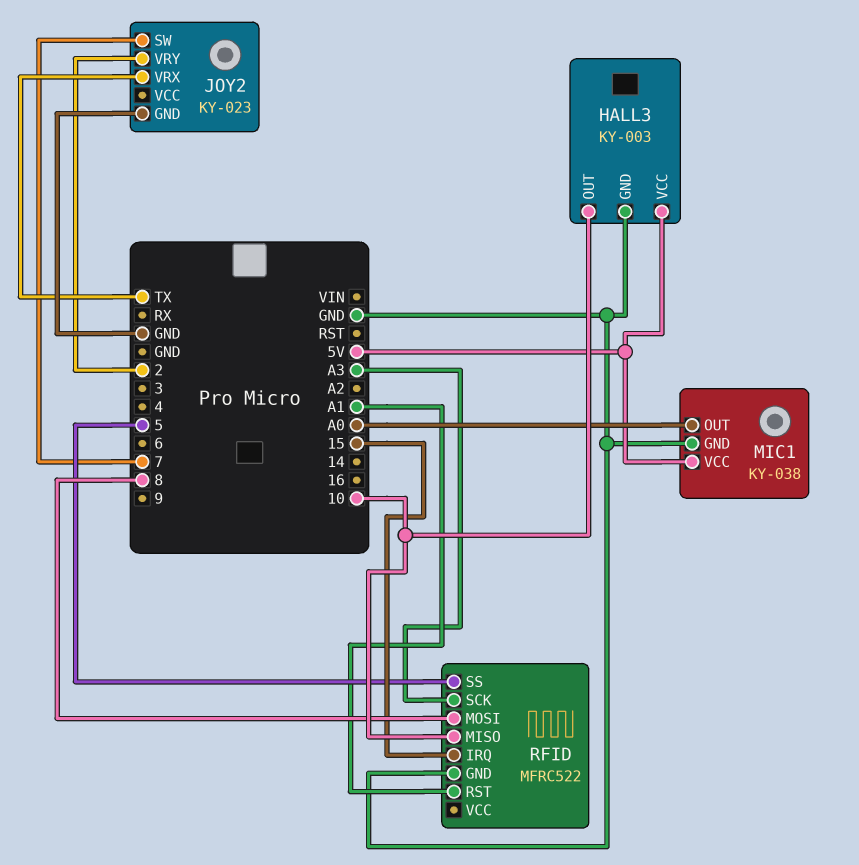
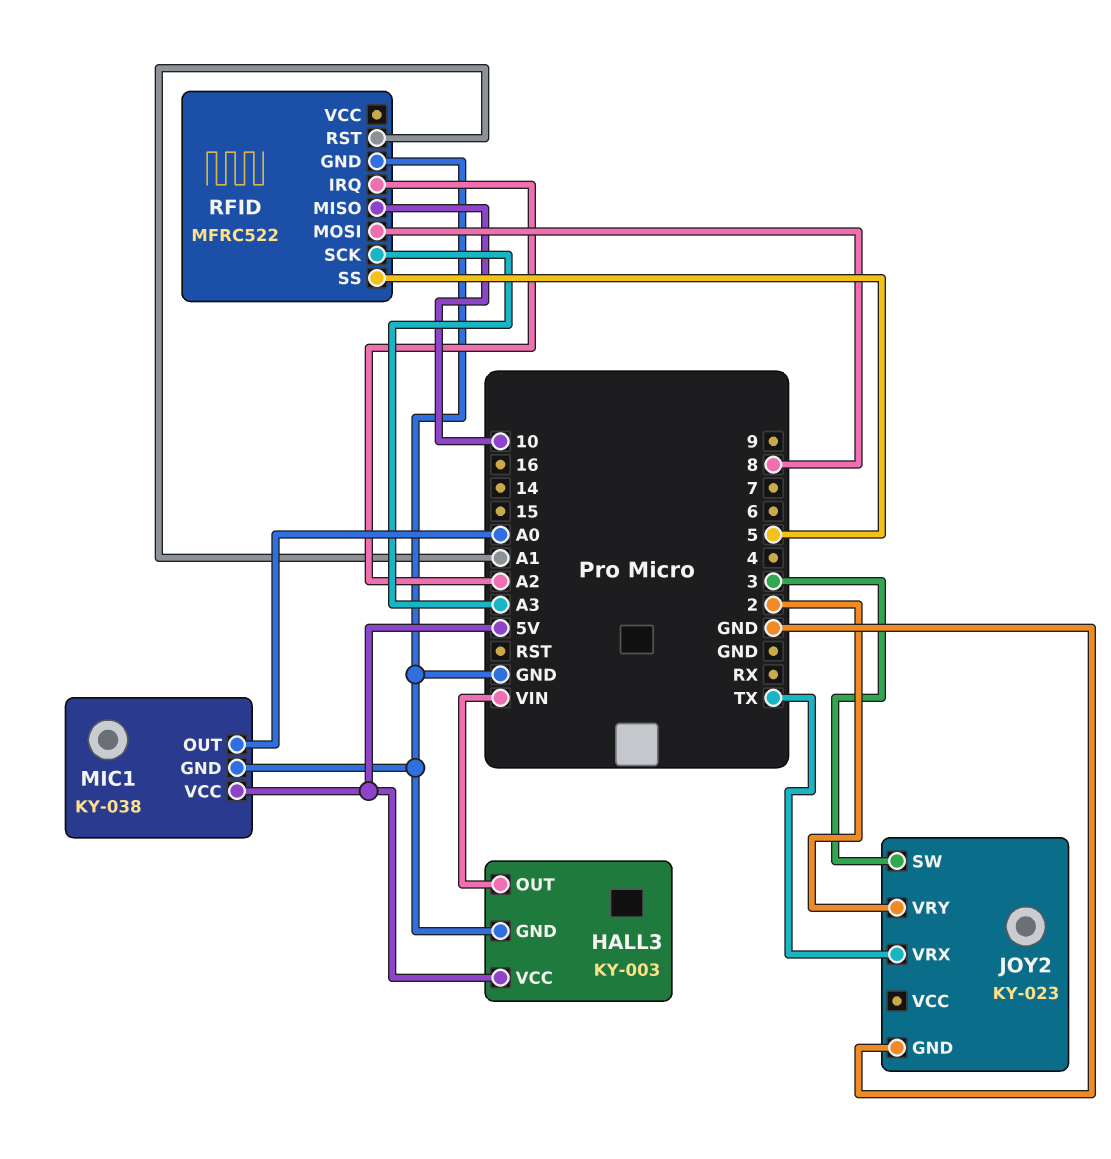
HALL3 pin OUT: 10 -> VIN
JOY2 pin SW: 7 -> 3
RFID pin IRQ: 15 -> A2

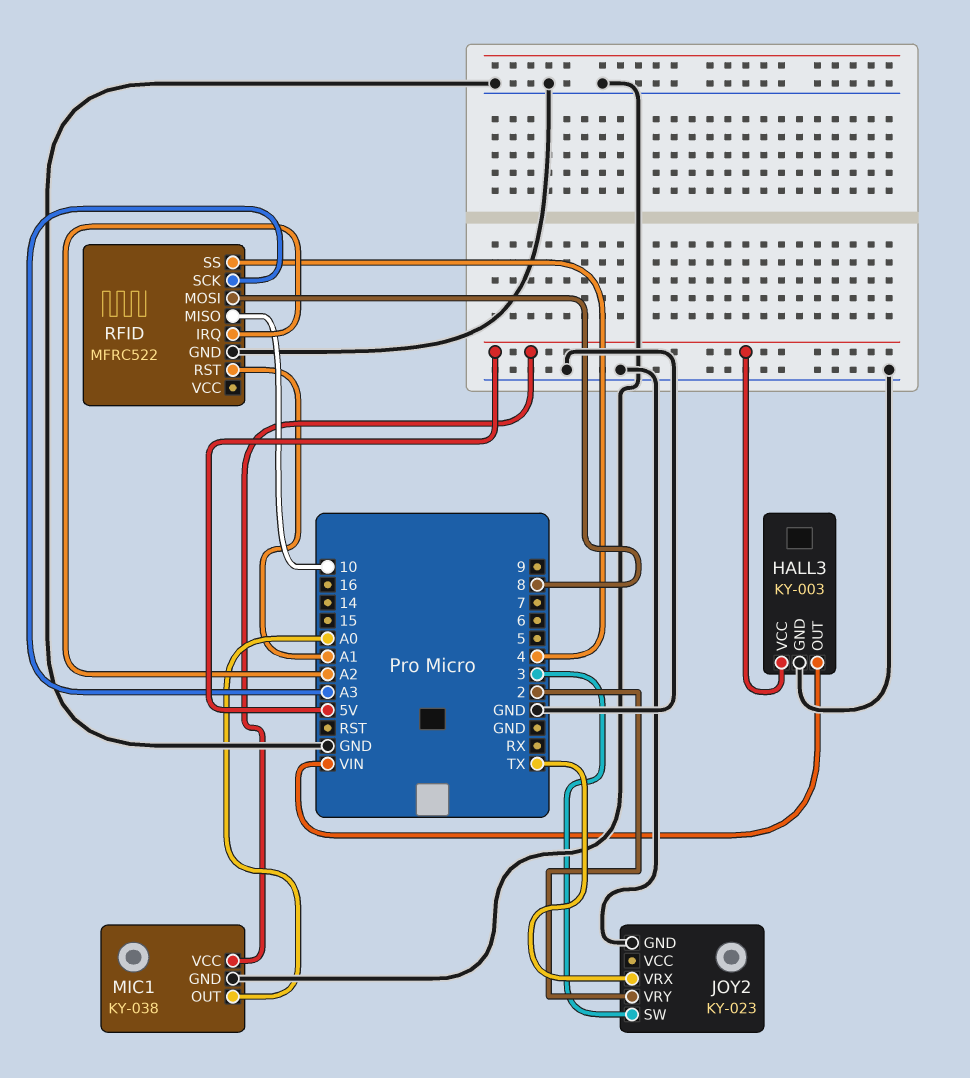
RFID pin SS: 5 -> 4

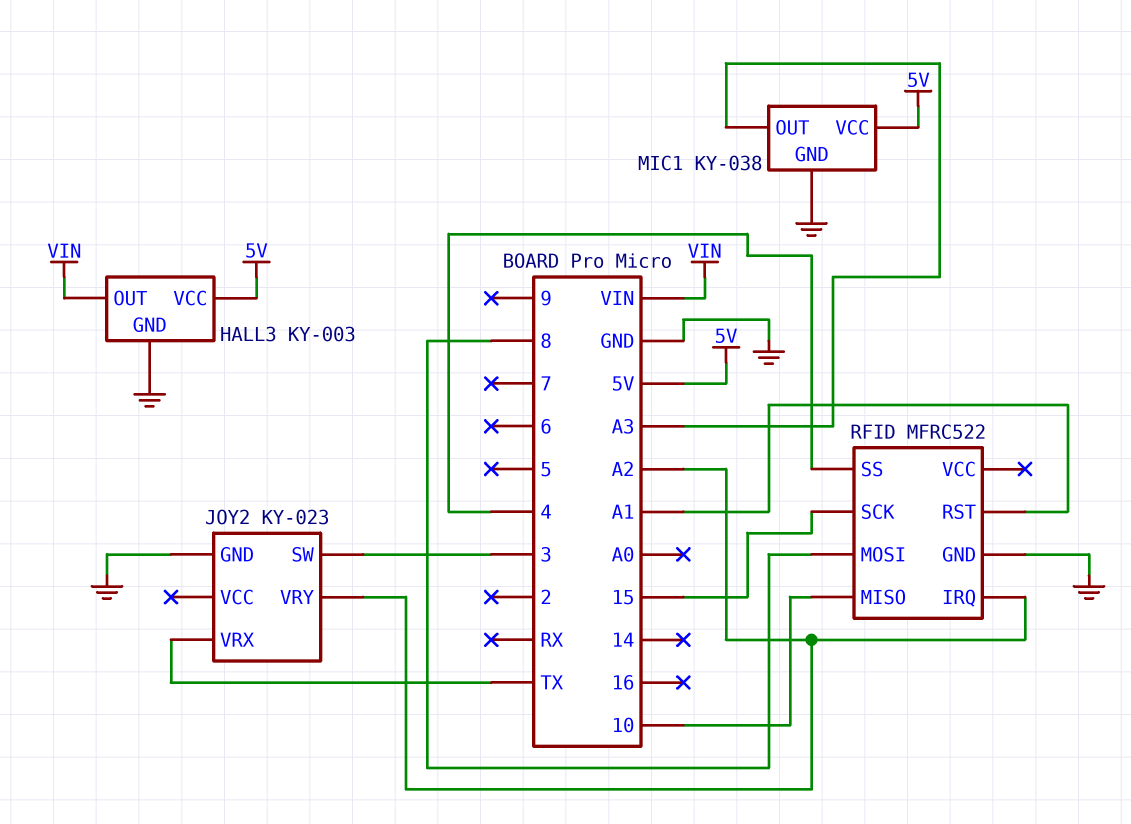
JOY2 pin VRY: 2 -> A2
MIC1 pin OUT: A0 -> A3
RFID pin SCK: A3 -> 15

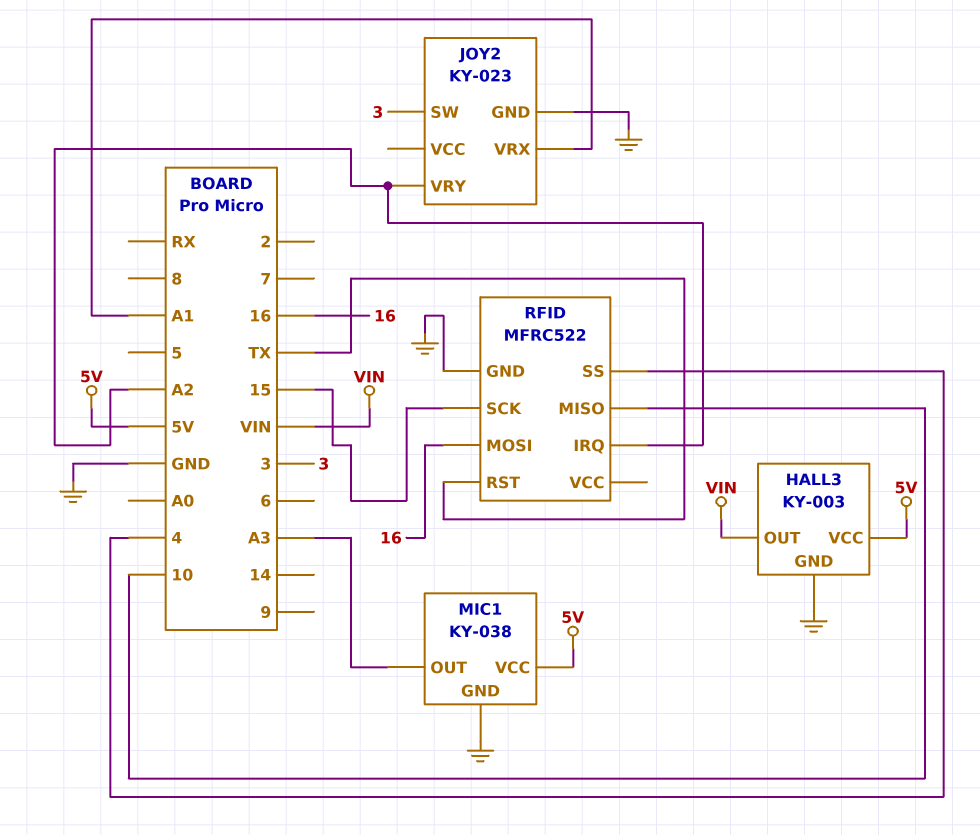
JOY2 pin VRX: TX -> A1
RFID pin MOSI: 8 -> 16
RFID pin RST: A1 -> TX

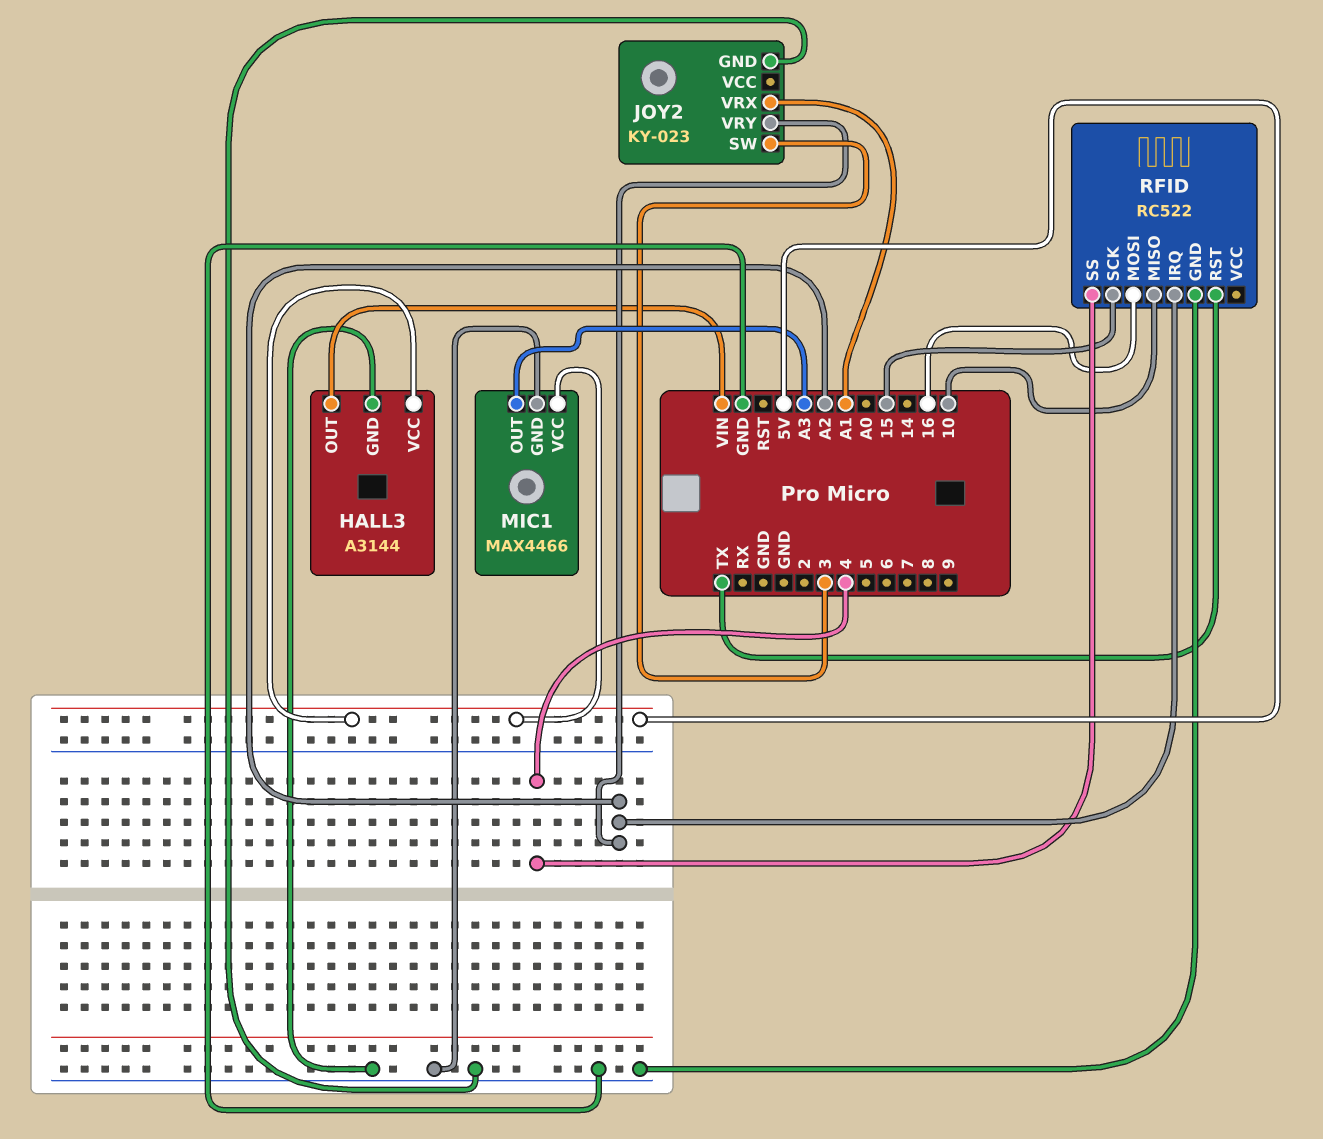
HALL3: KY-003 -> A3144
MIC1: KY-038 -> MAX4466
RFID: MFRC522 -> RC522

